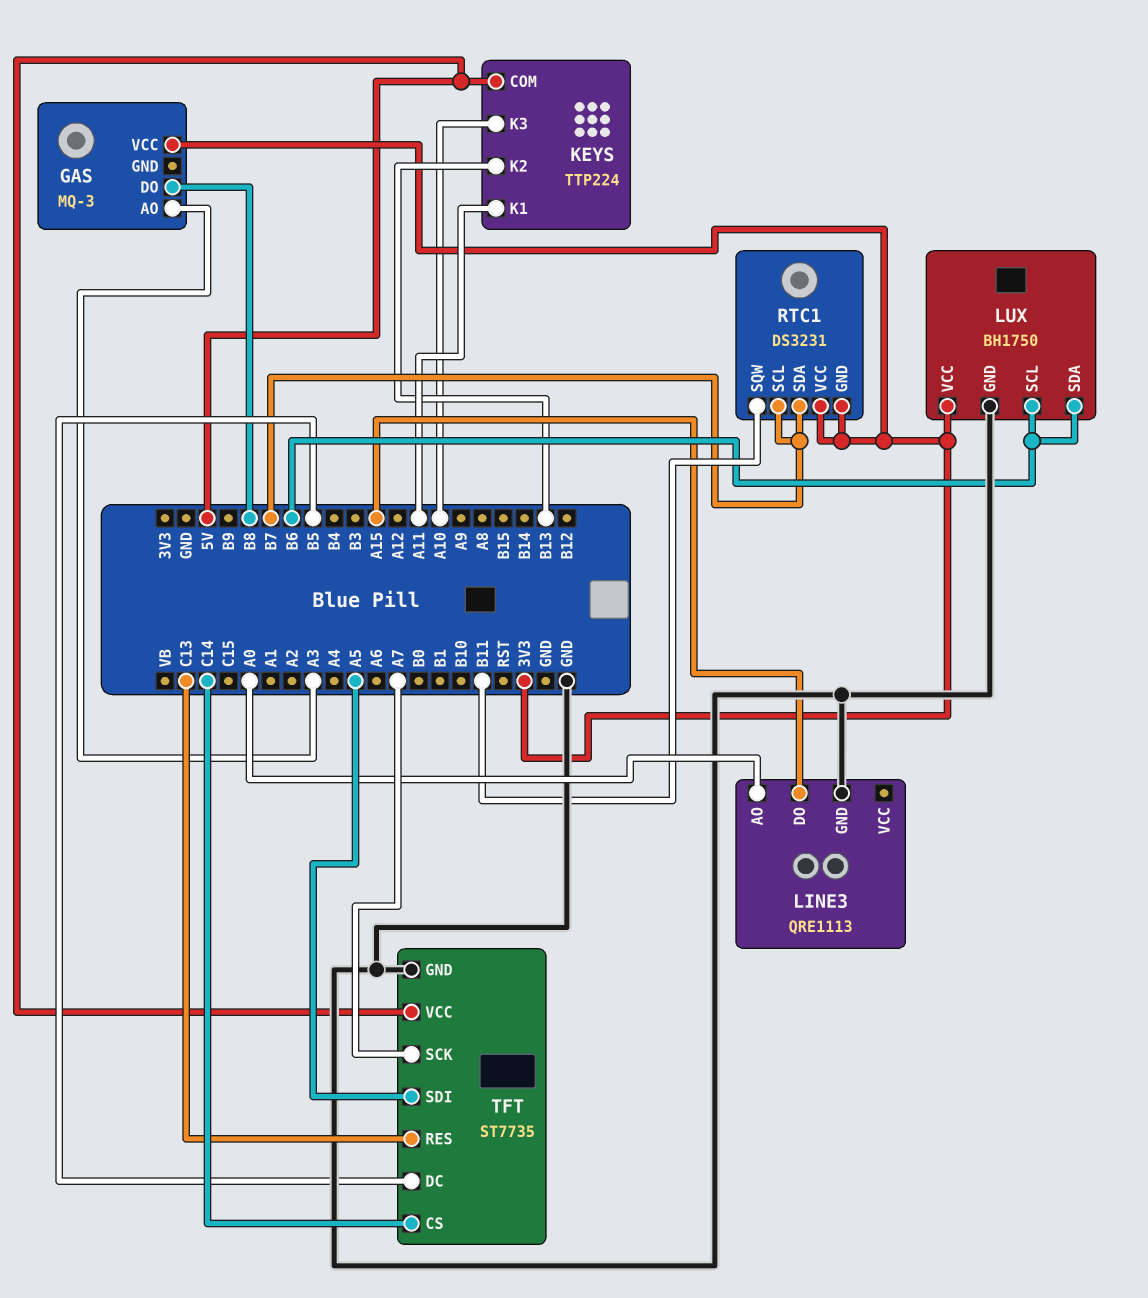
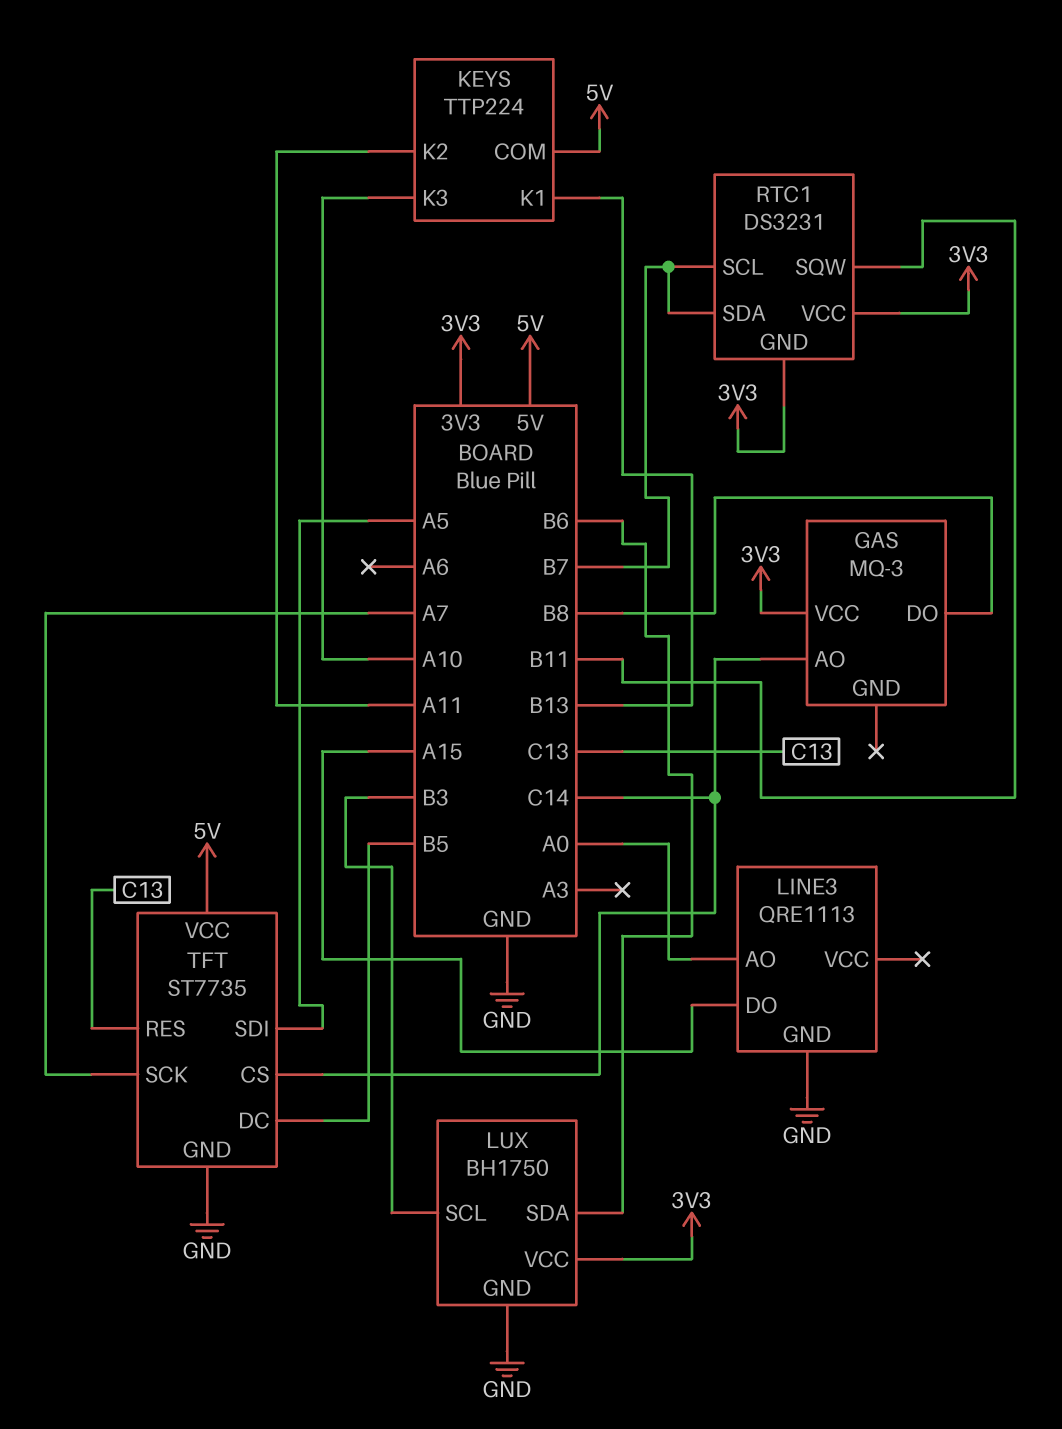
GAS pin AO: A3 -> C14
KEYS pin K1: A11 -> B13
KEYS pin K2: B13 -> A11
LUX pin SCL: B6 -> B3

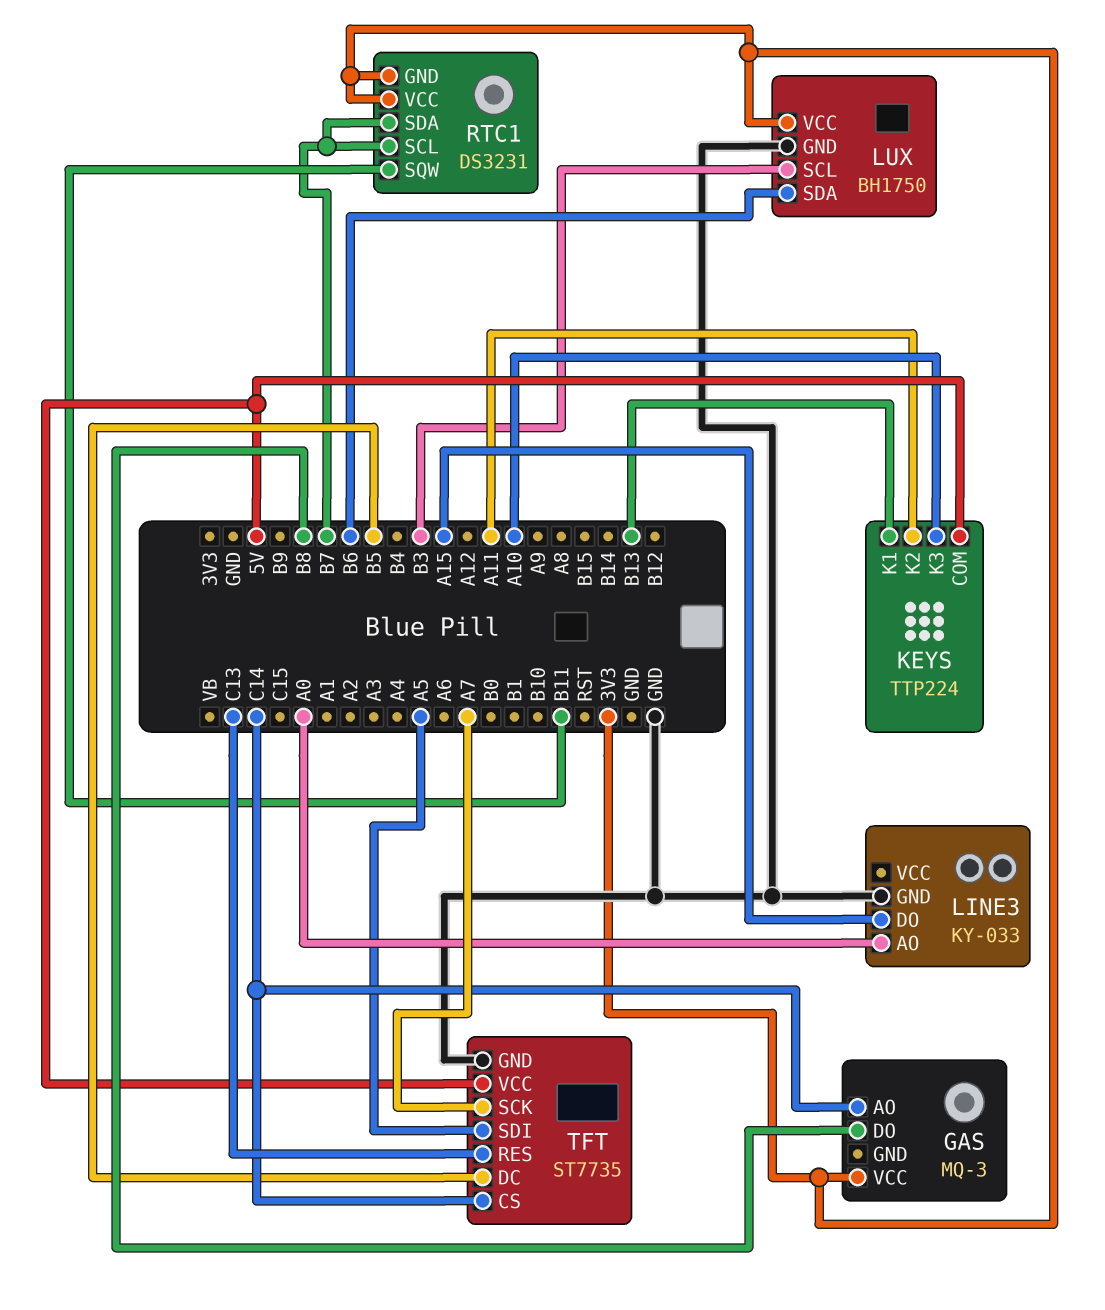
LINE3: QRE1113 -> KY-033

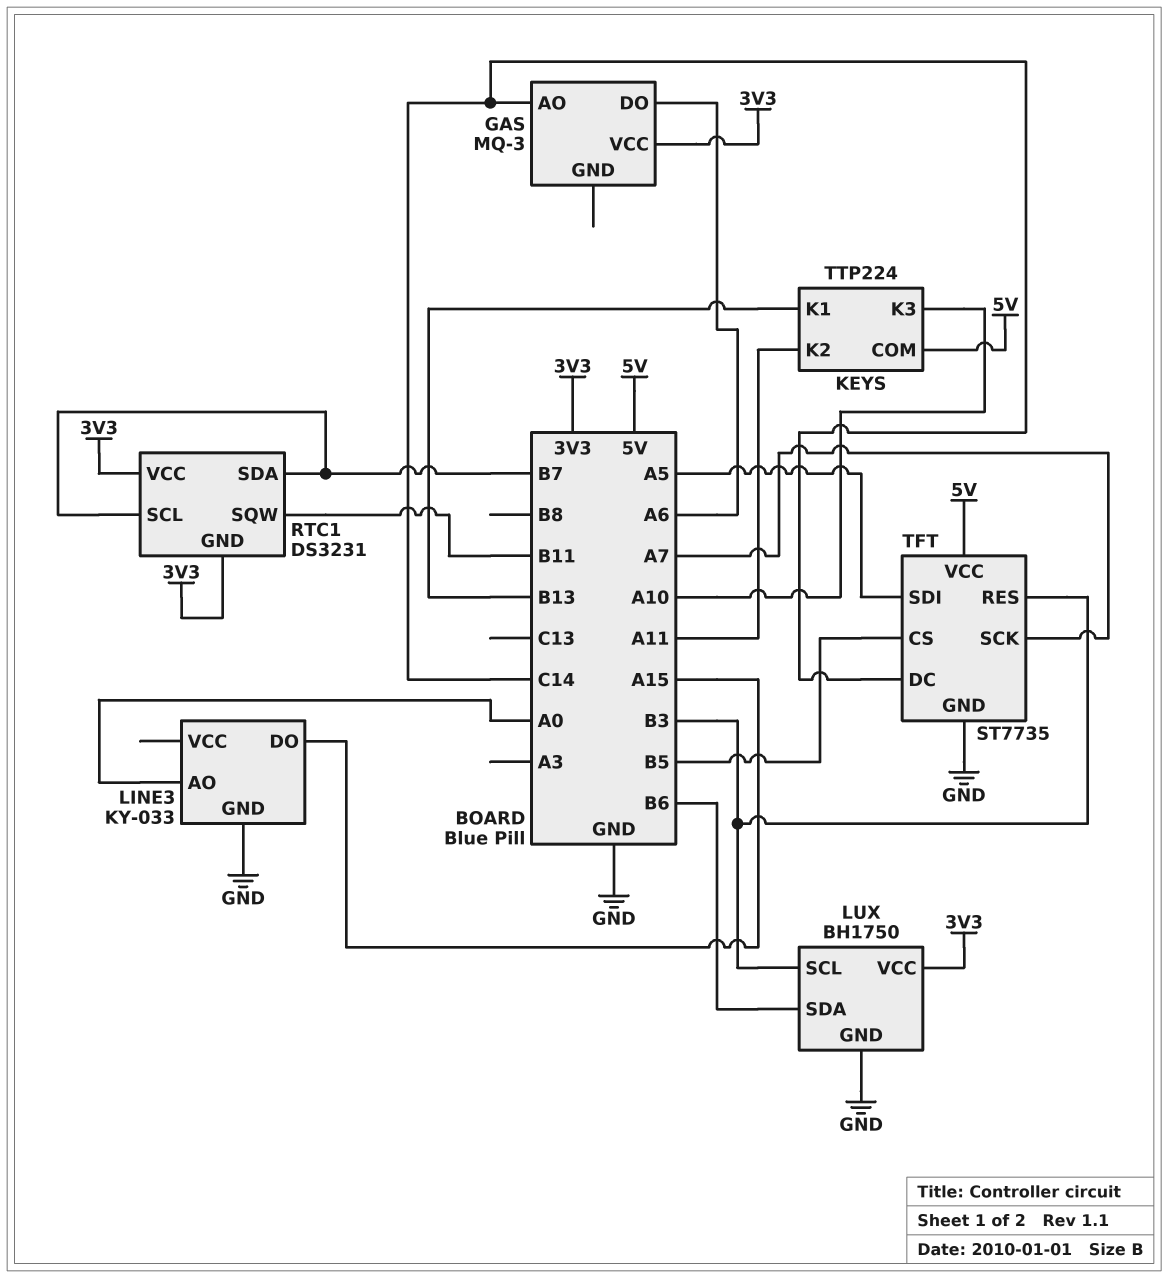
GAS pin DO: B8 -> A6
TFT pin CS: C14 -> B5
TFT pin DC: B5 -> C14
TFT pin RES: C13 -> B3

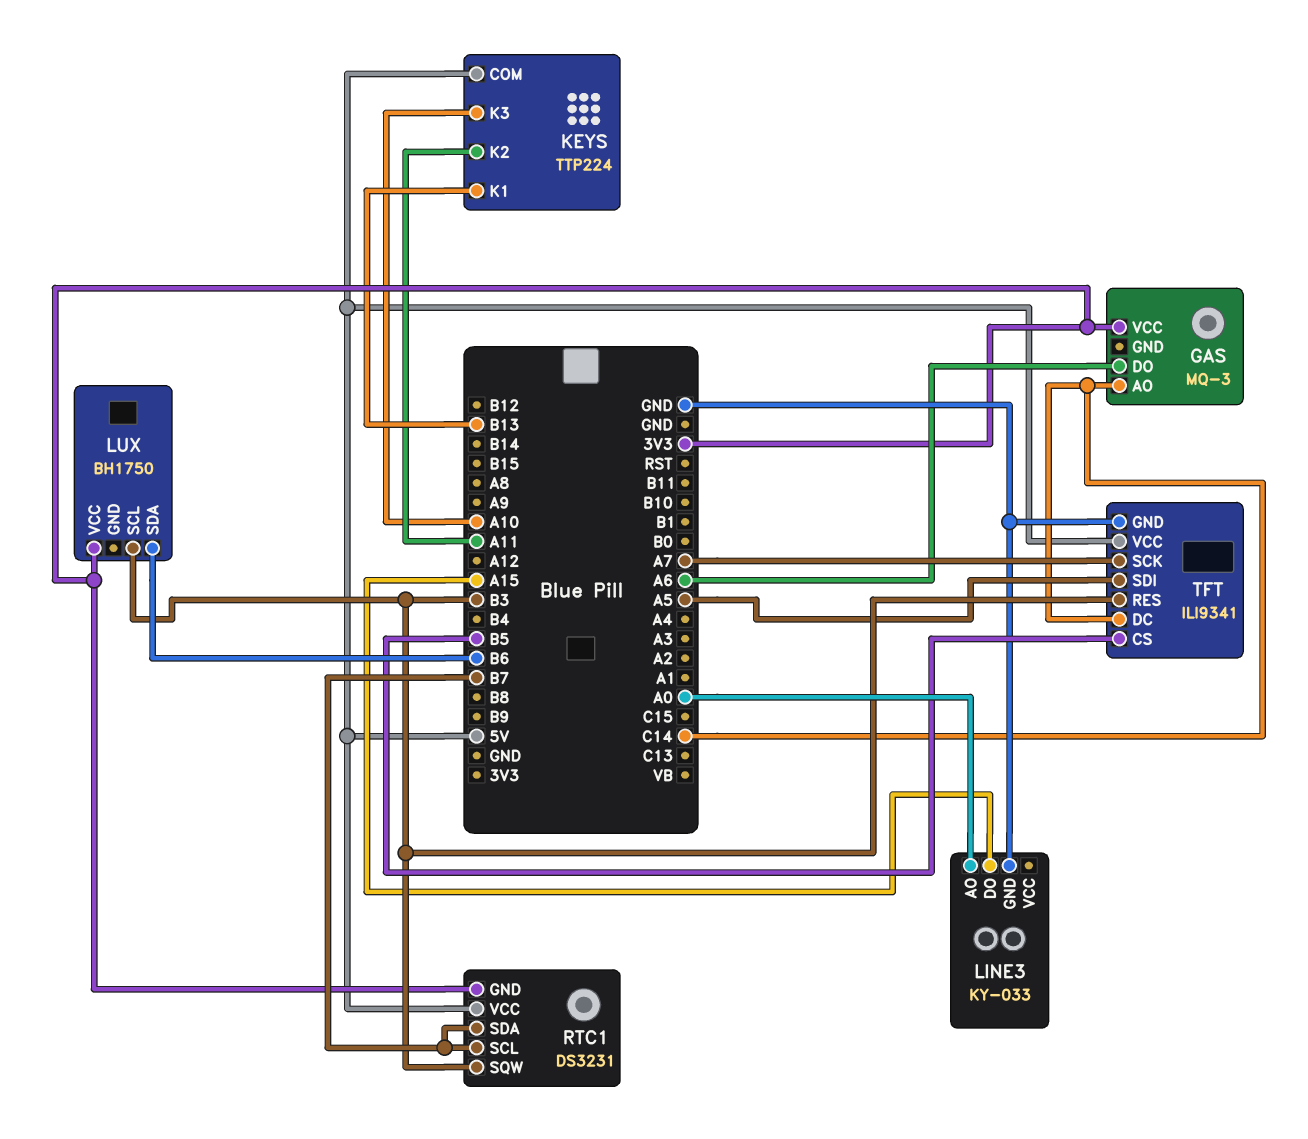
LUX pin GND: GND -> none
RTC1 pin SQW: B11 -> B3
RTC1 pin VCC: 3V3 -> 5V
TFT: ST7735 -> ILI9341

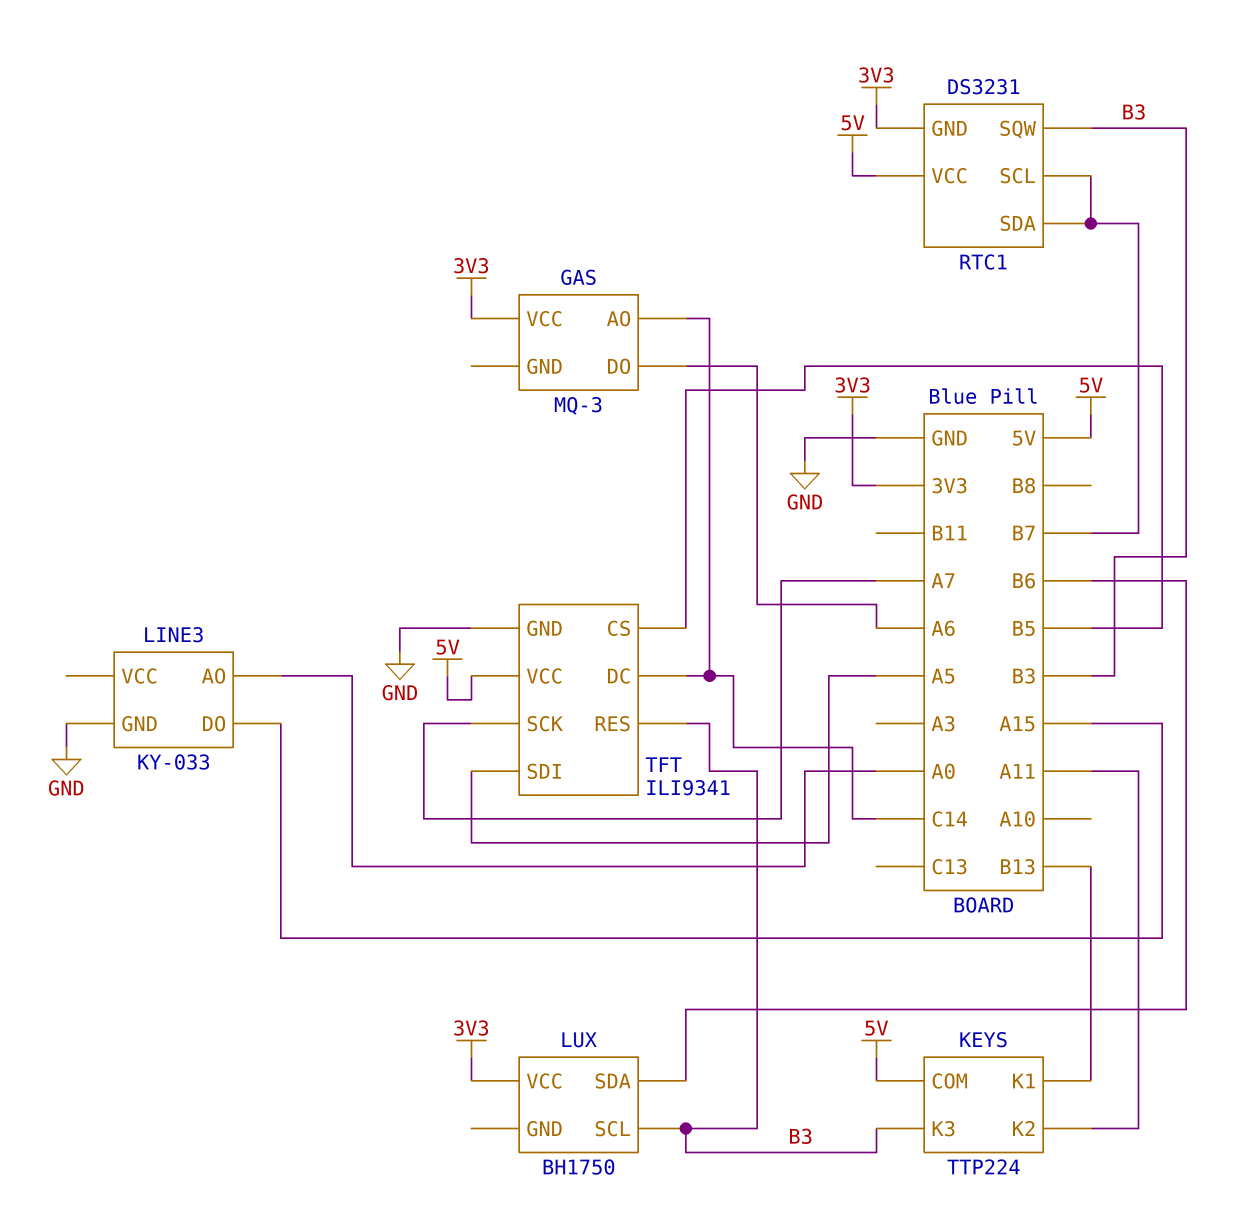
KEYS pin K3: A10 -> B3

